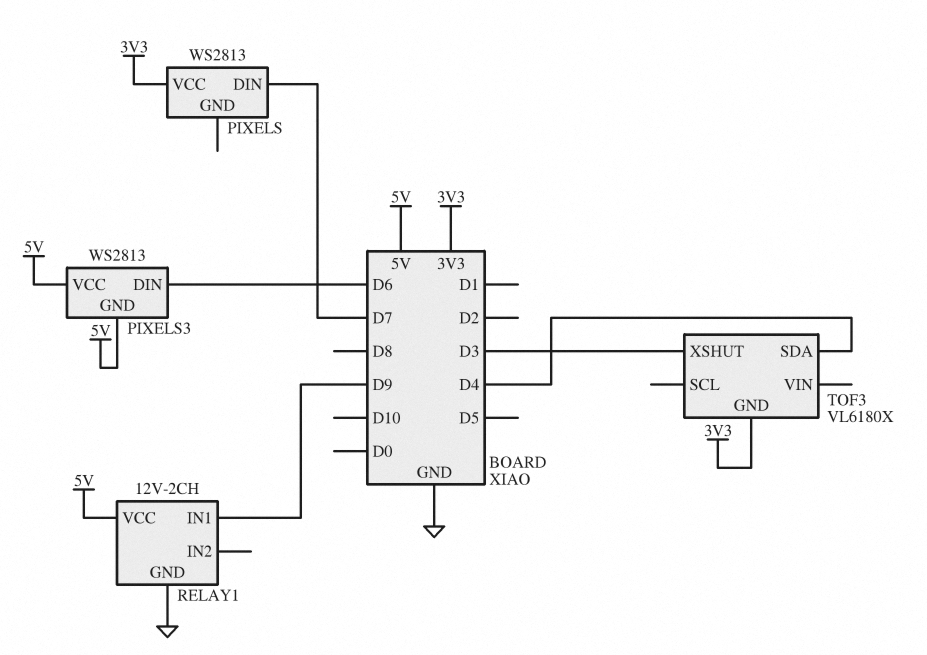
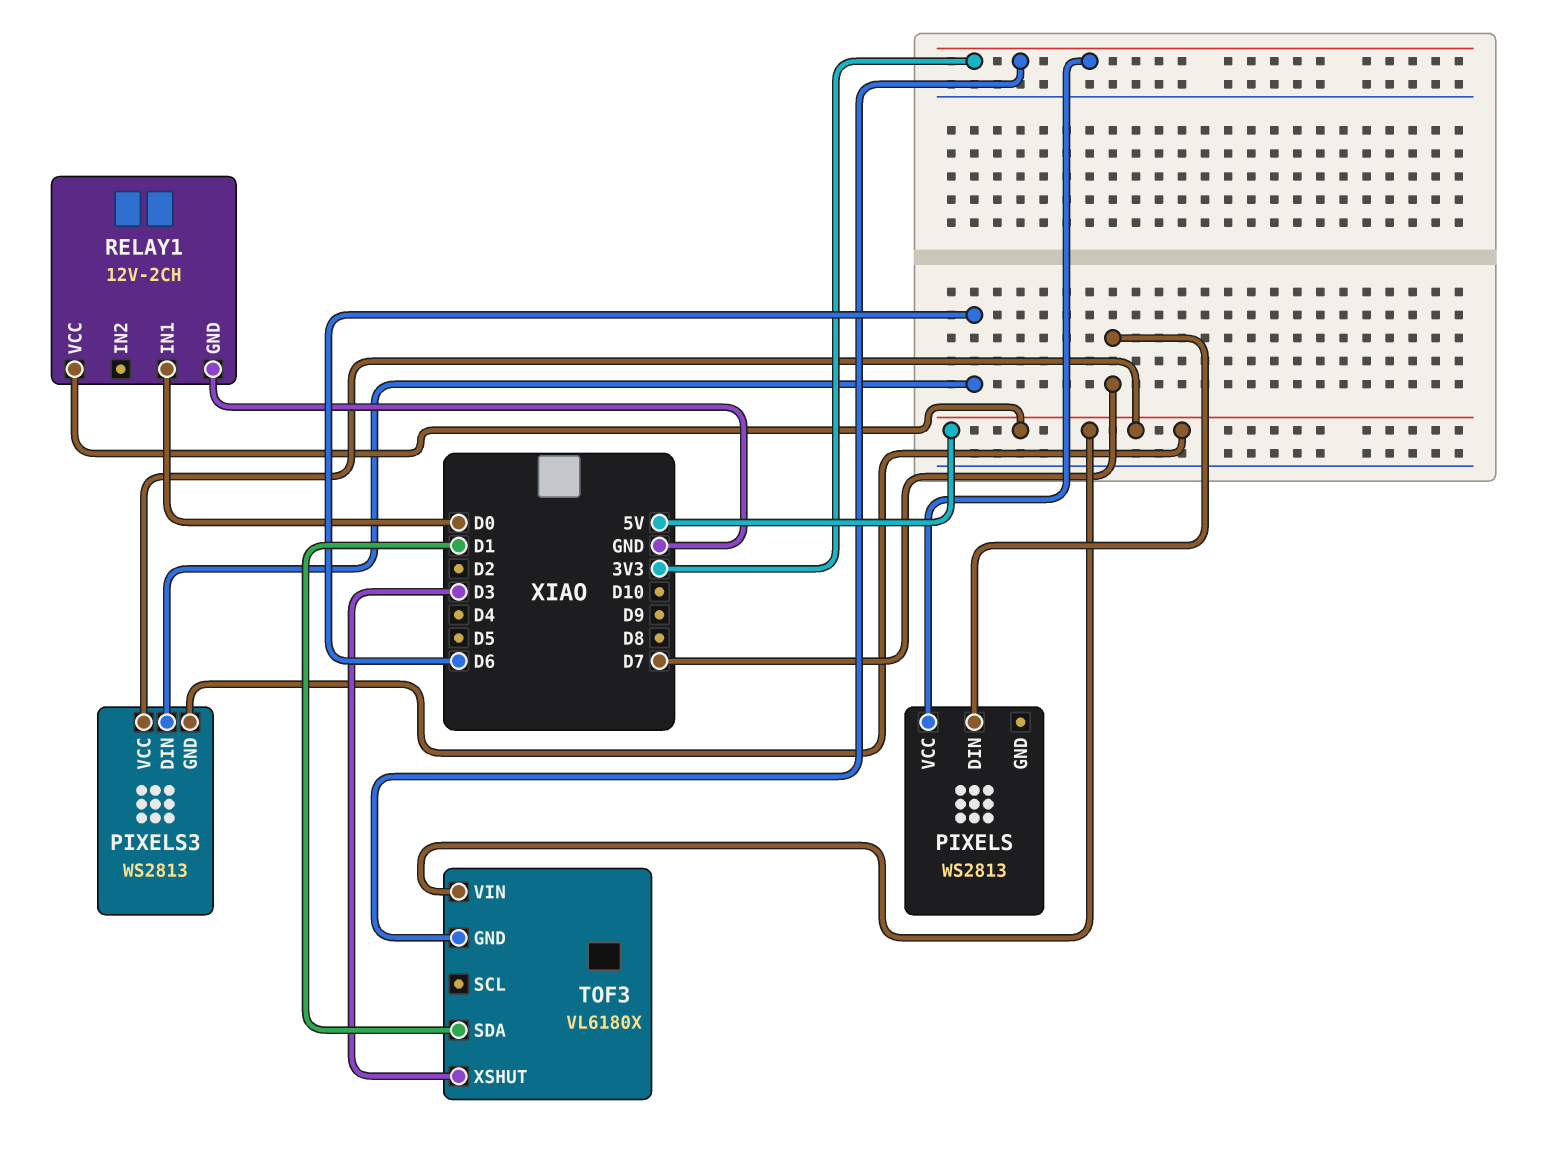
RELAY1 pin IN1: D9 -> D0
TOF3 pin SDA: D4 -> D1
TOF3 pin VIN: none -> 5V

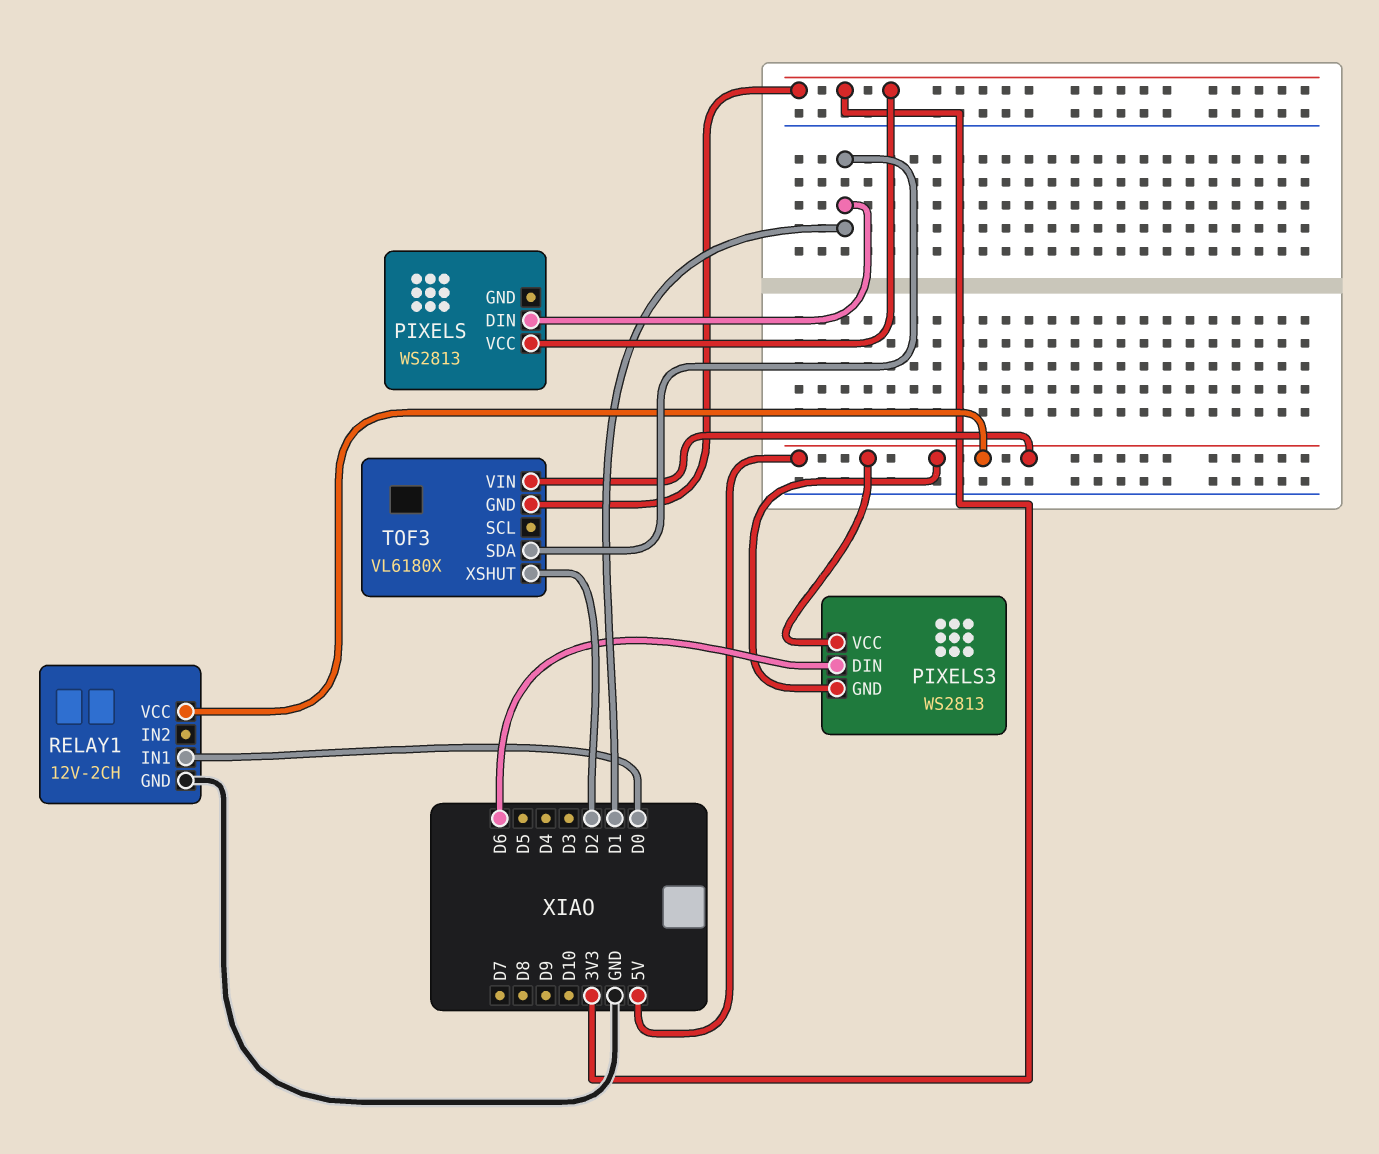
PIXELS pin DIN: D7 -> D1
TOF3 pin XSHUT: D3 -> D2

